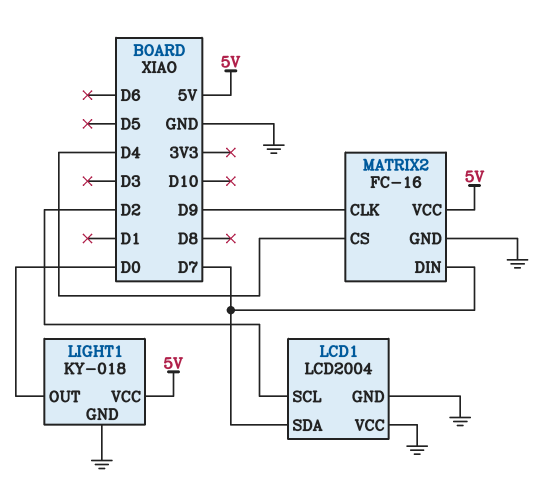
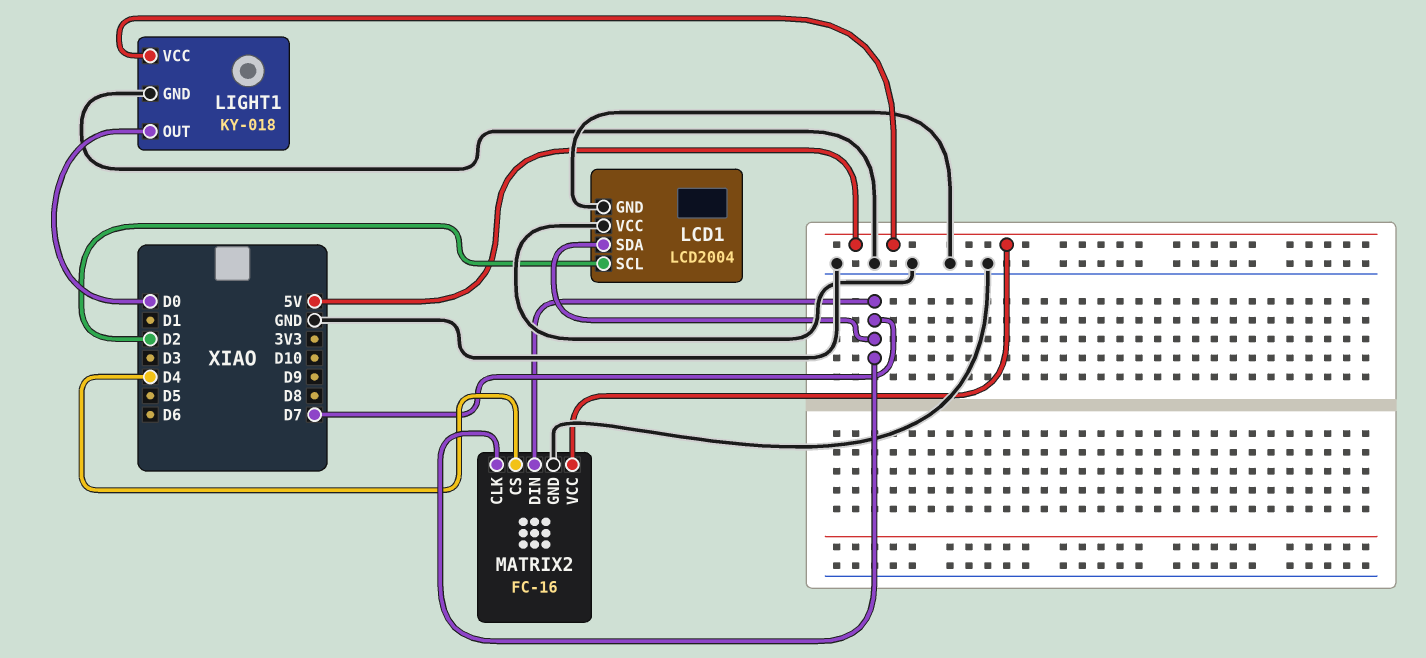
MATRIX2 pin CLK: D9 -> D7

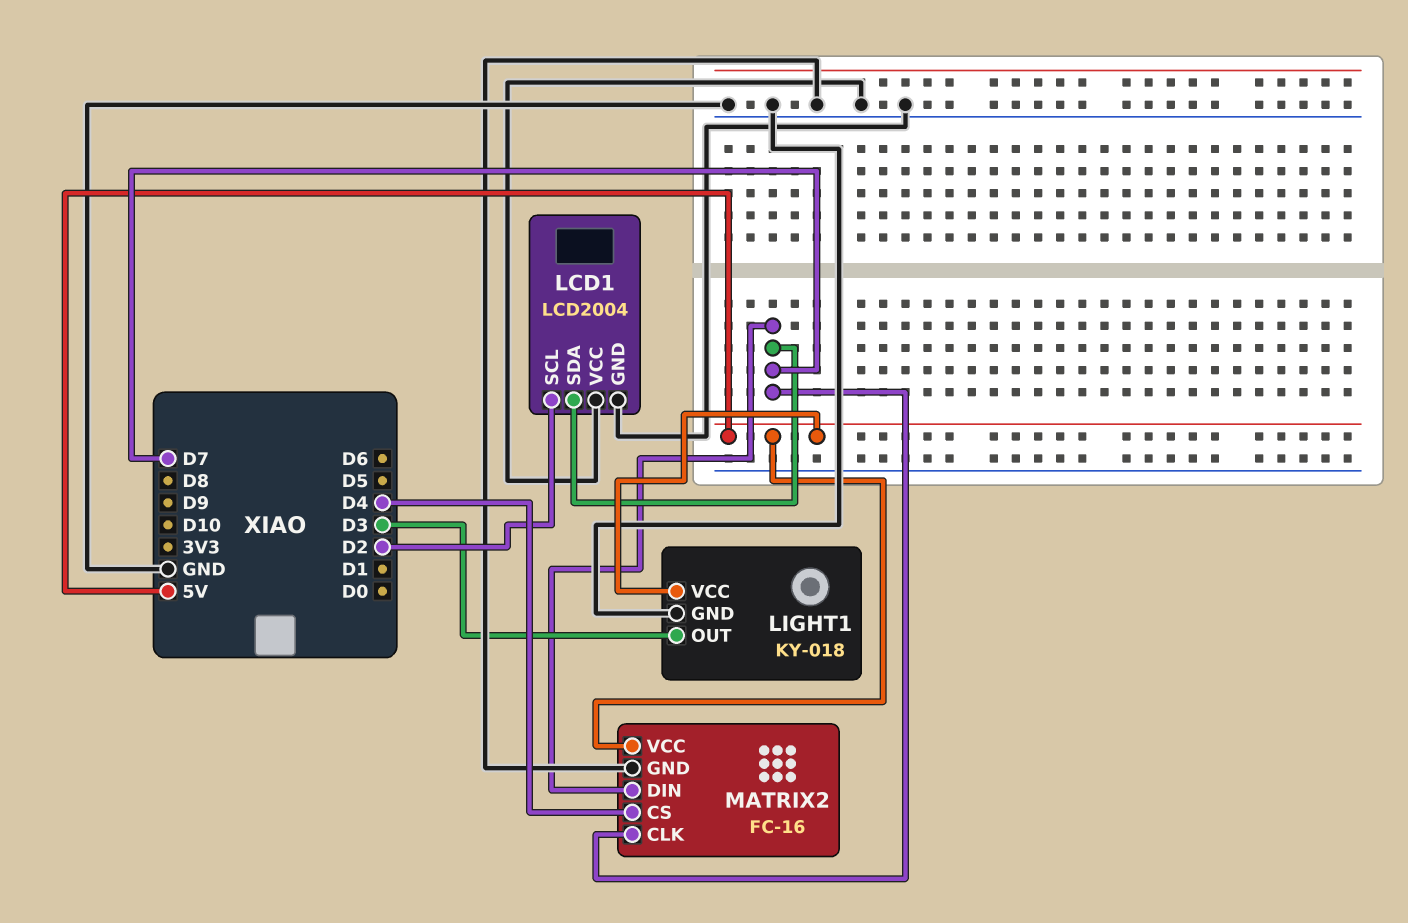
LIGHT1 pin OUT: D0 -> D3

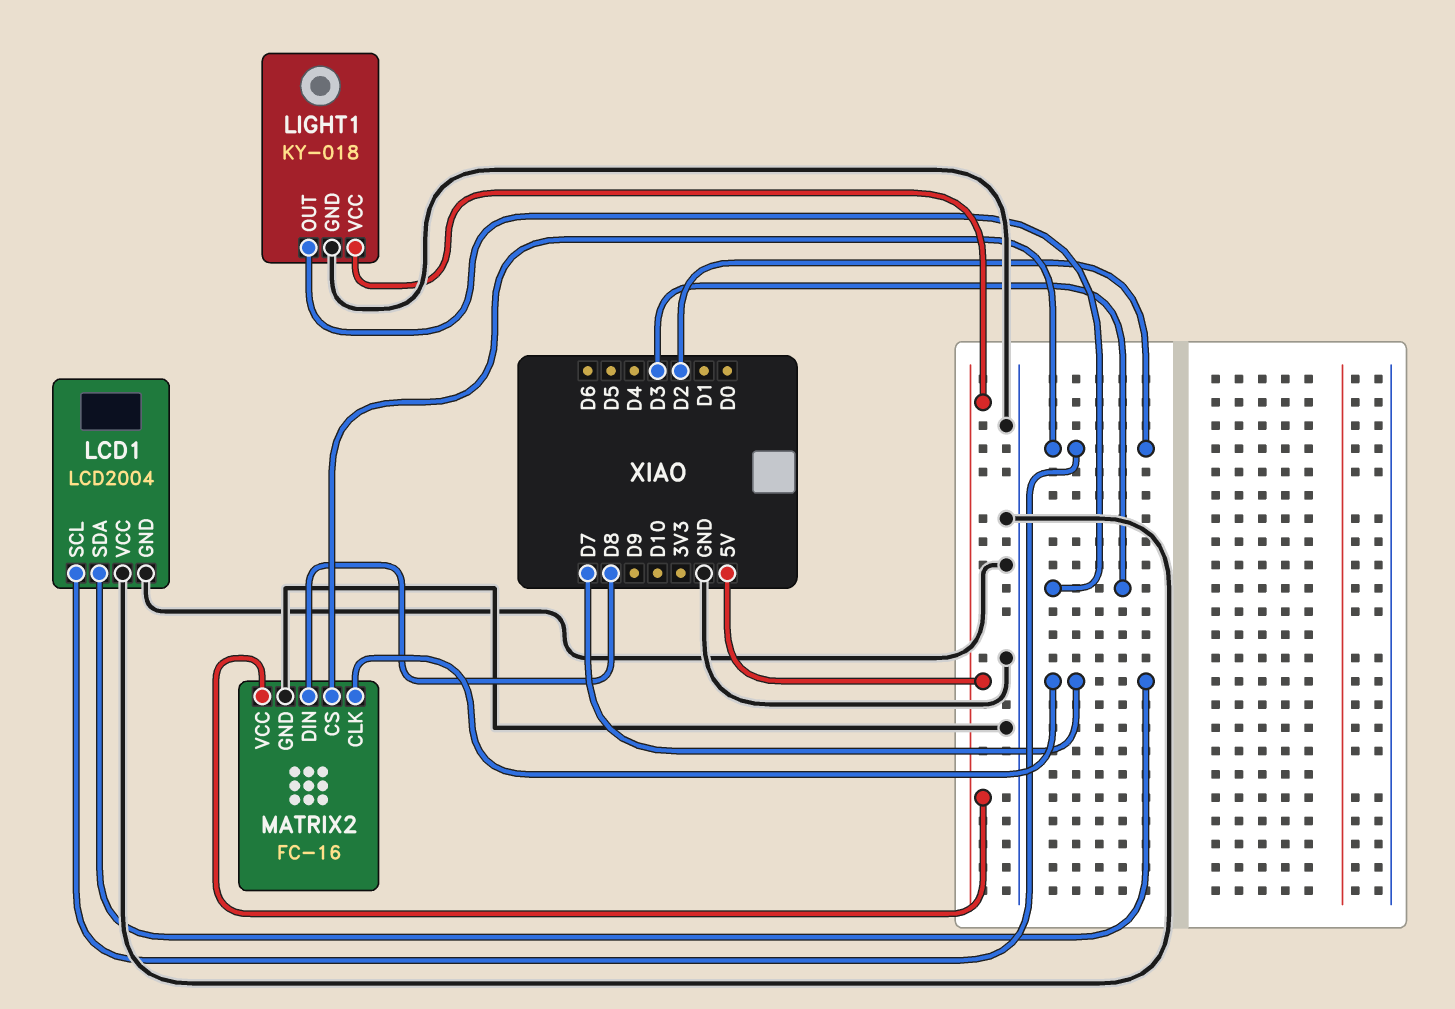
MATRIX2 pin CS: D4 -> D2
MATRIX2 pin DIN: D7 -> D8

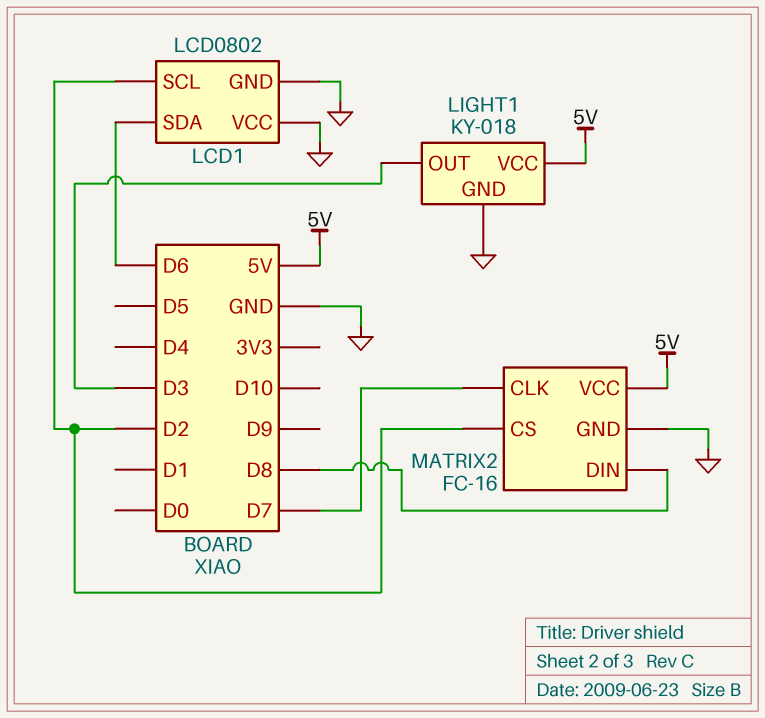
LCD1: LCD2004 -> LCD0802
LCD1 pin SDA: D7 -> D6

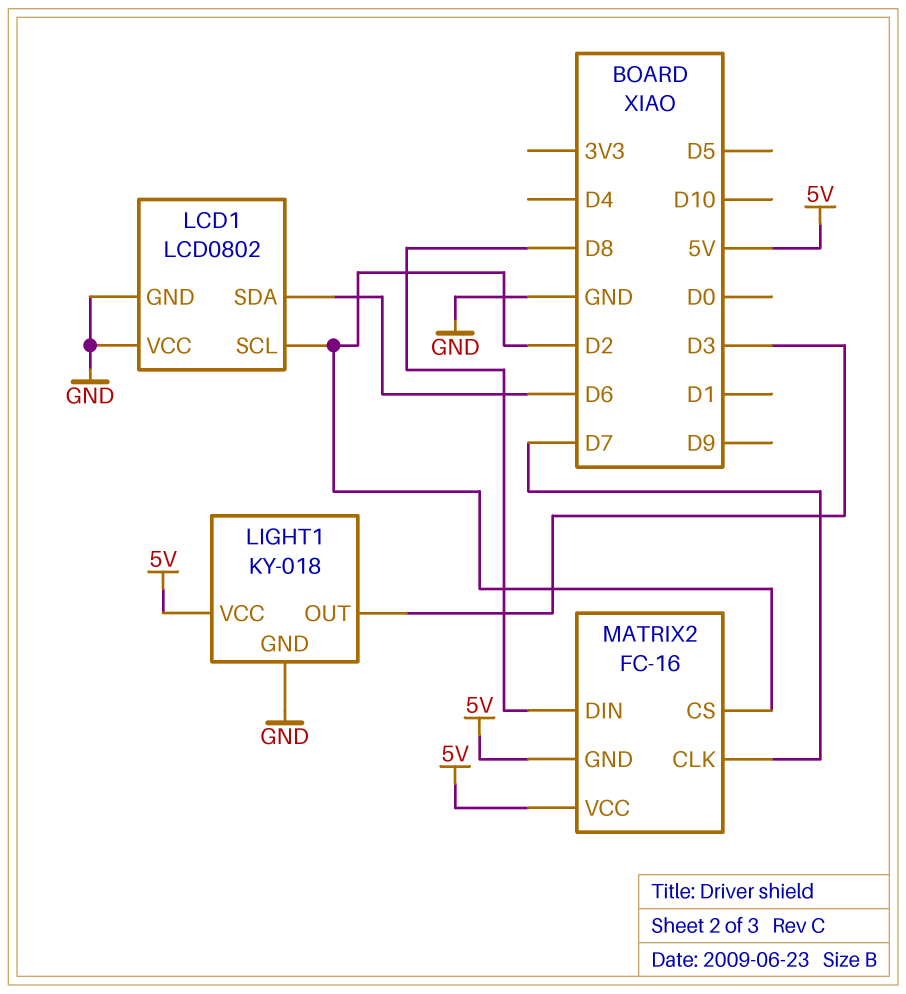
MATRIX2 pin GND: GND -> 5V

